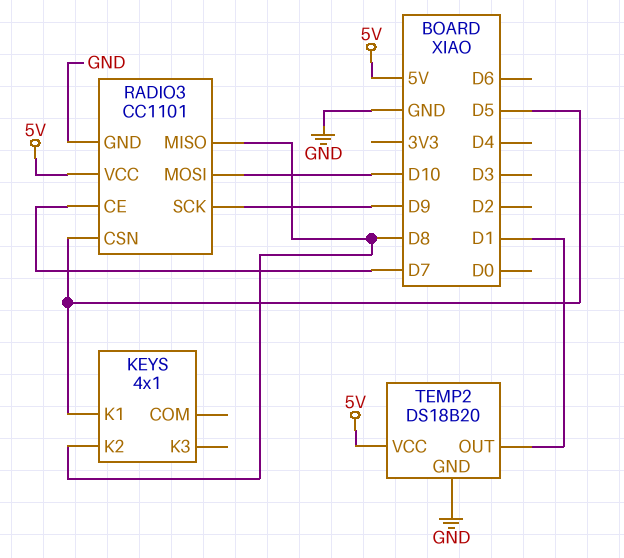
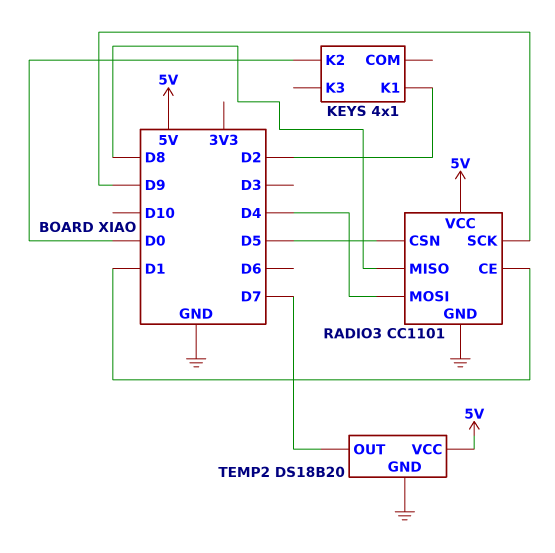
KEYS pin K1: D5 -> D2
KEYS pin K2: D8 -> D0
RADIO3 pin CE: D7 -> D1
RADIO3 pin MOSI: D10 -> D4
TEMP2 pin OUT: D1 -> D7

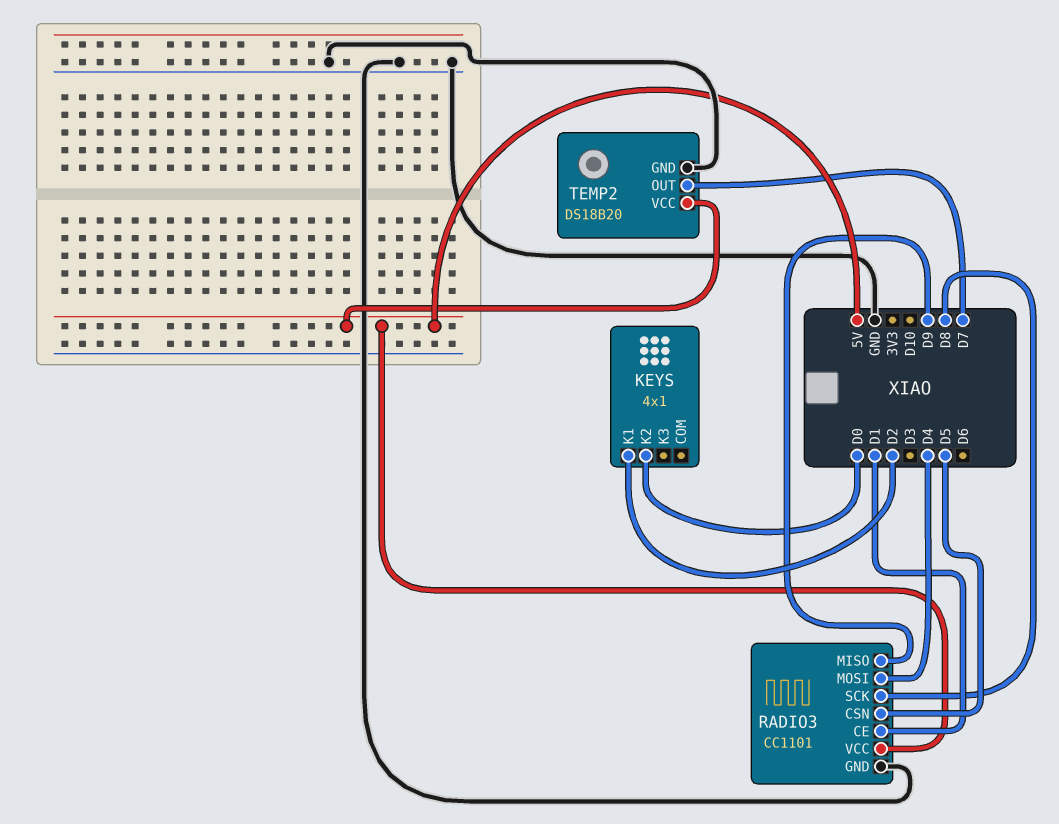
RADIO3 pin MISO: D8 -> D9
RADIO3 pin SCK: D9 -> D8

